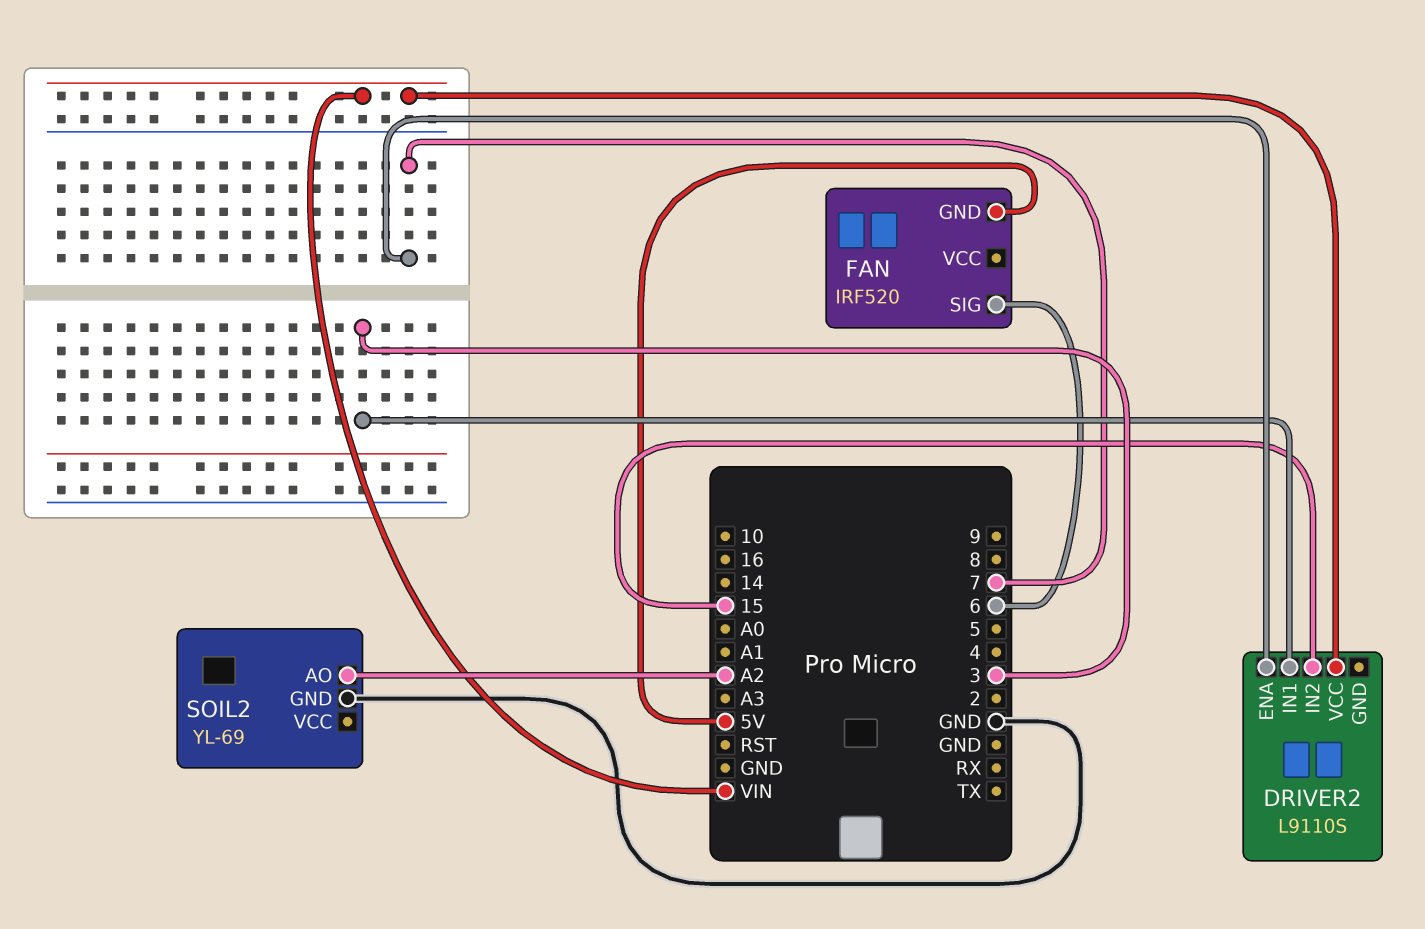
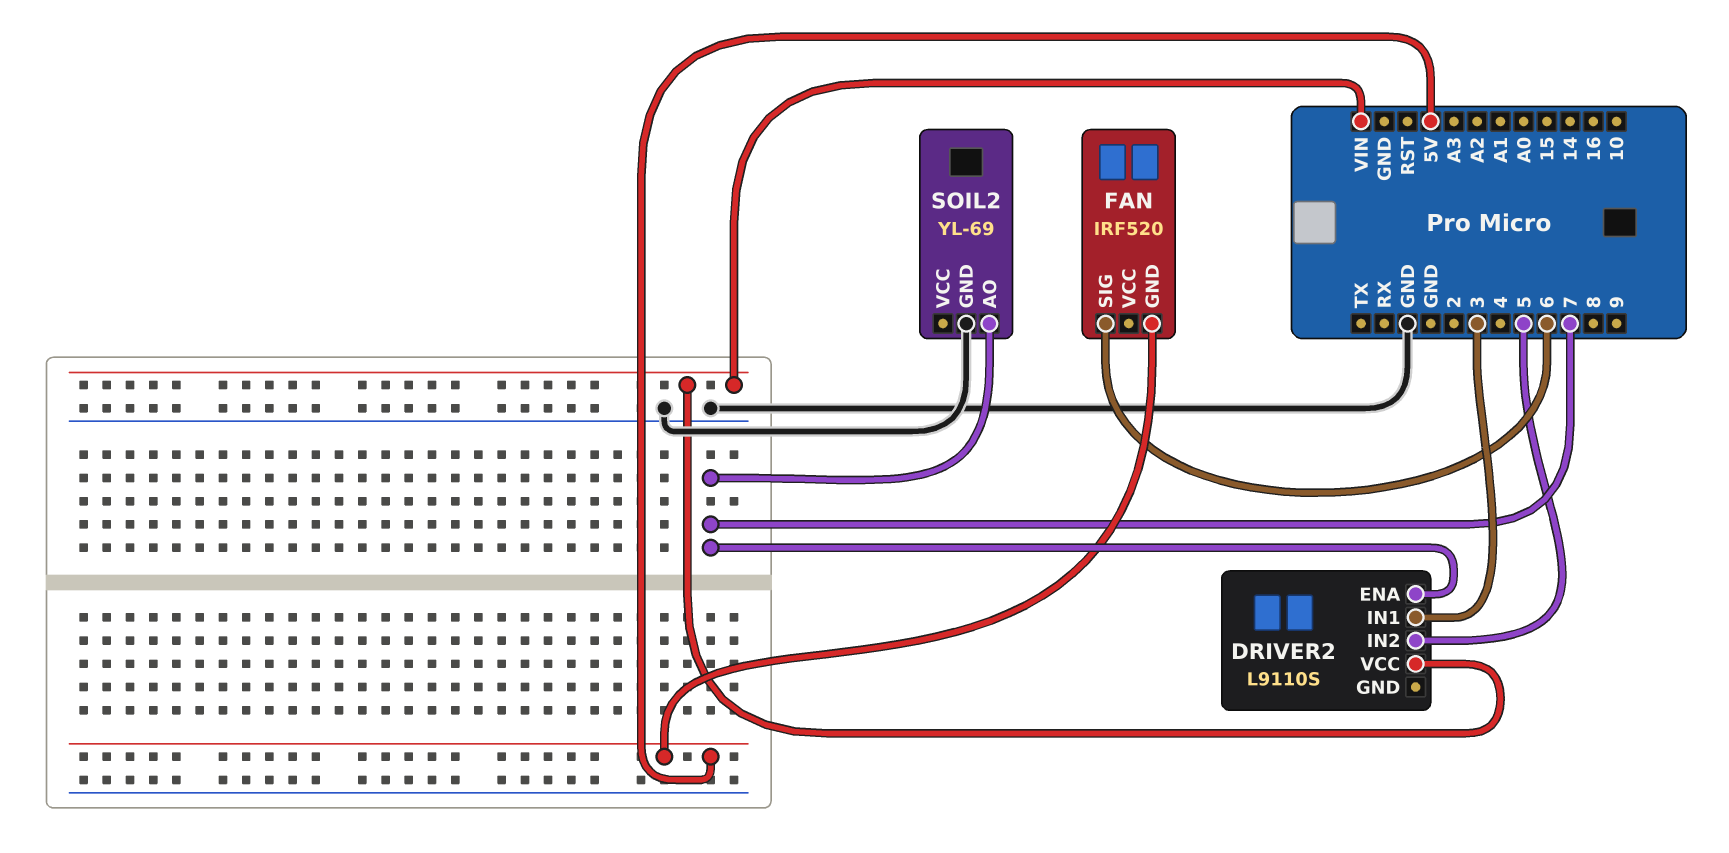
DRIVER2 pin IN2: 15 -> 5
SOIL2 pin AO: A2 -> 7

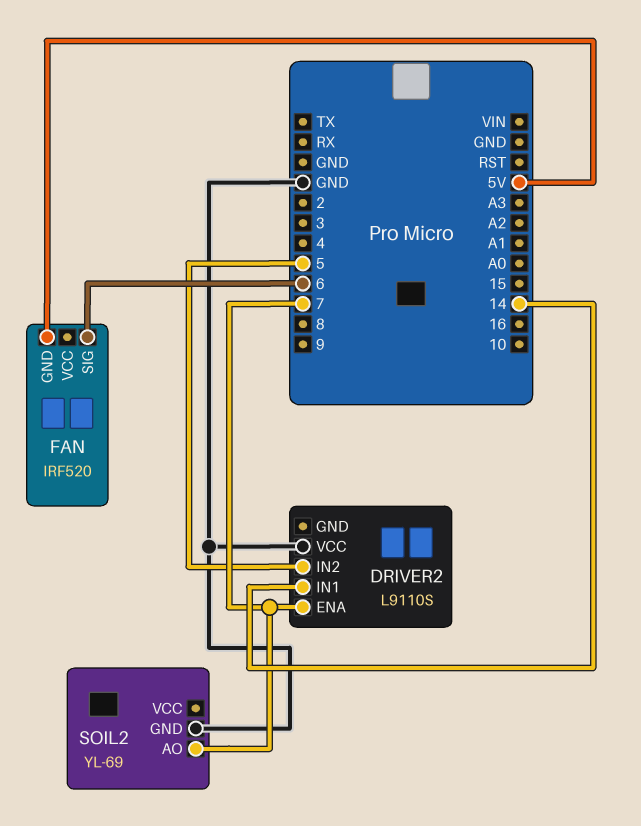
DRIVER2 pin IN1: 3 -> 14
DRIVER2 pin VCC: VIN -> GND

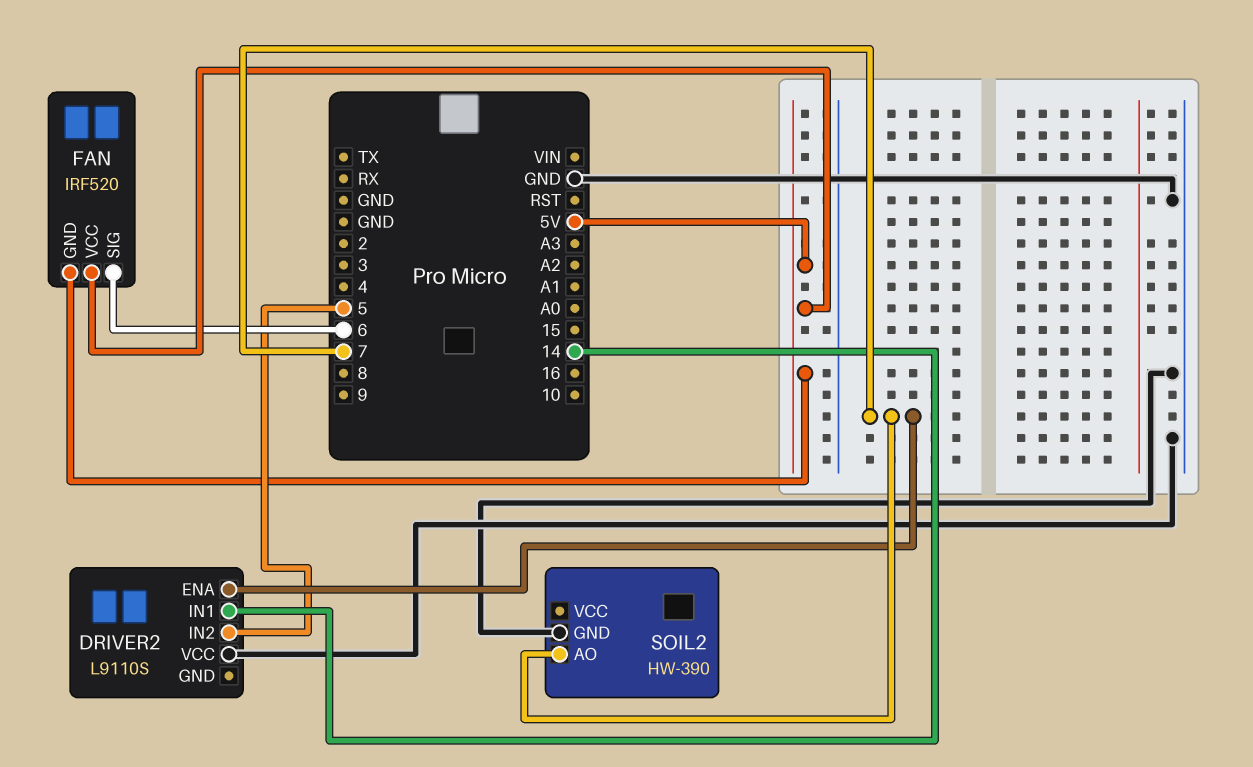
FAN pin VCC: none -> 5V
SOIL2: YL-69 -> HW-390

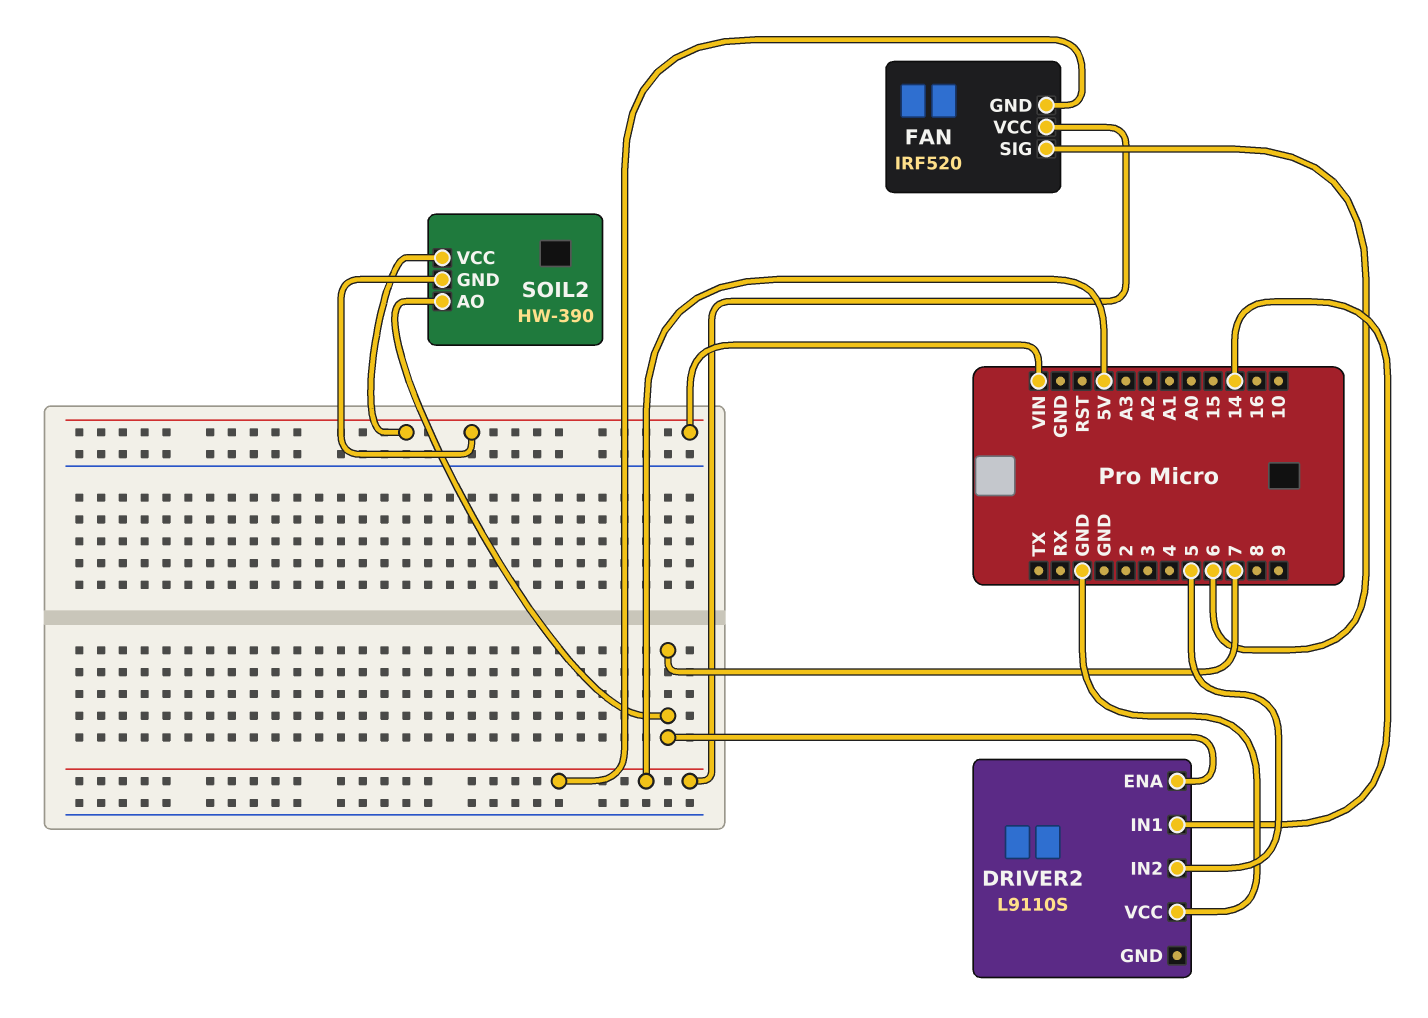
SOIL2 pin GND: GND -> VIN
SOIL2 pin VCC: none -> VIN

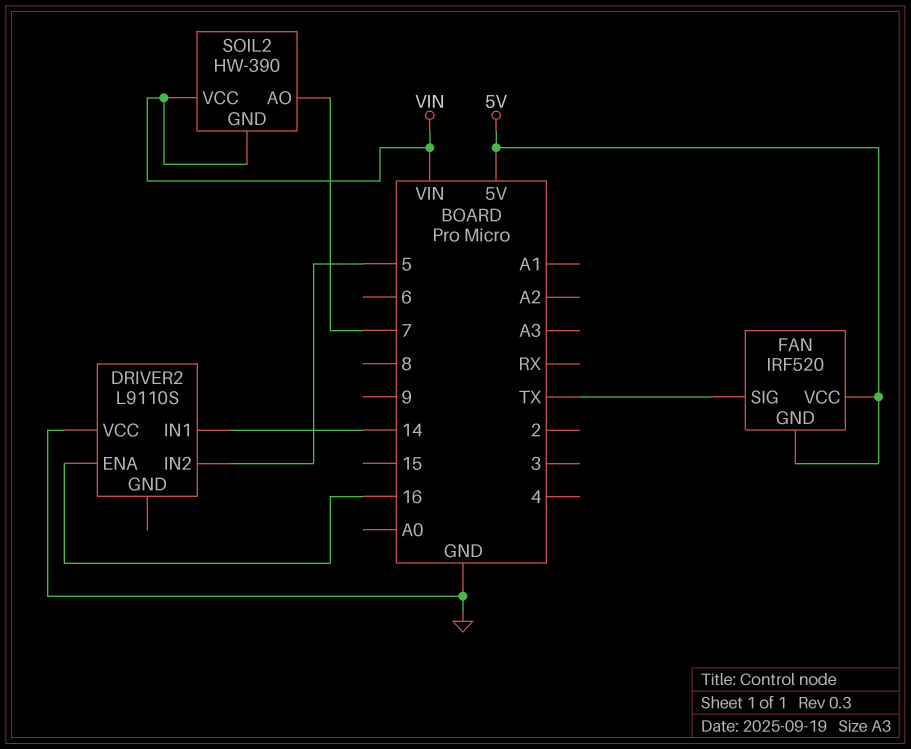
DRIVER2 pin ENA: 7 -> 16
FAN pin SIG: 6 -> TX

